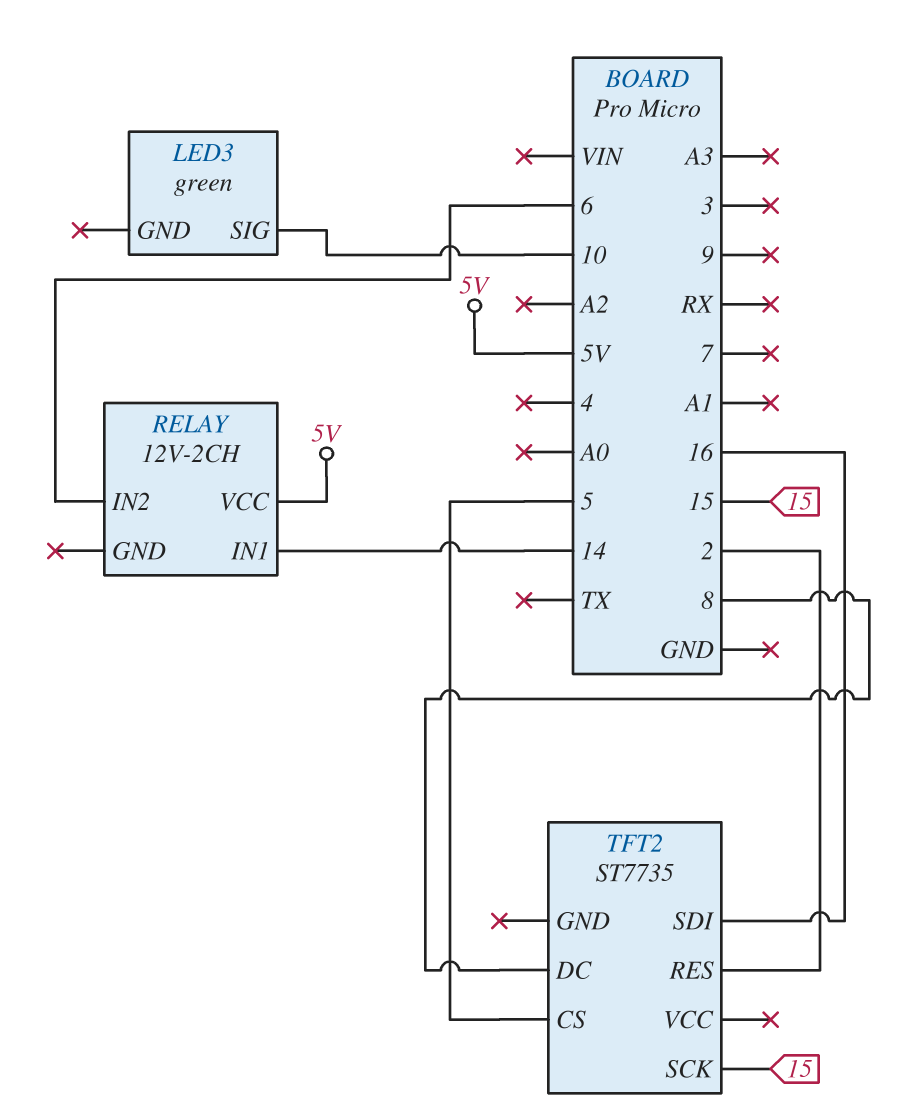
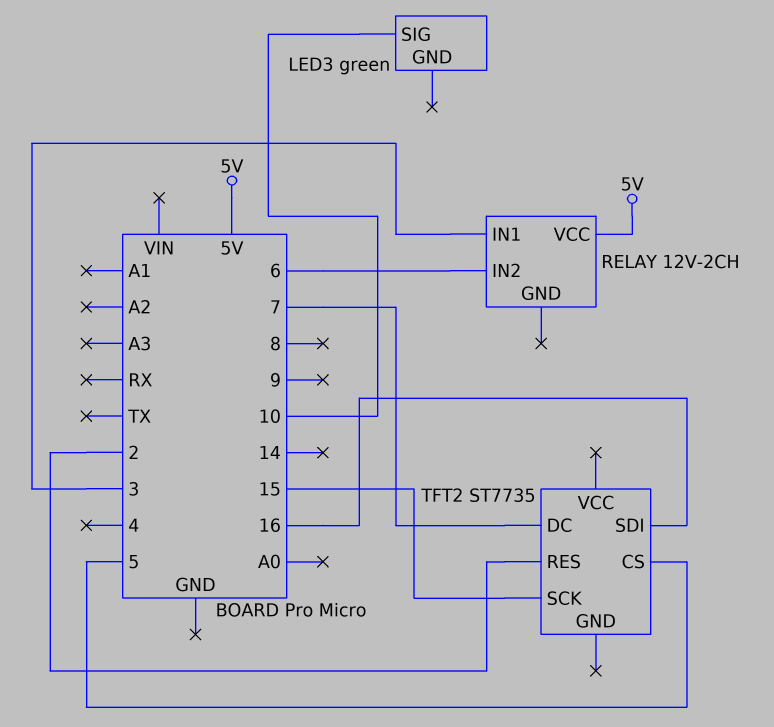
RELAY pin IN1: 14 -> 3
TFT2 pin DC: 8 -> 7

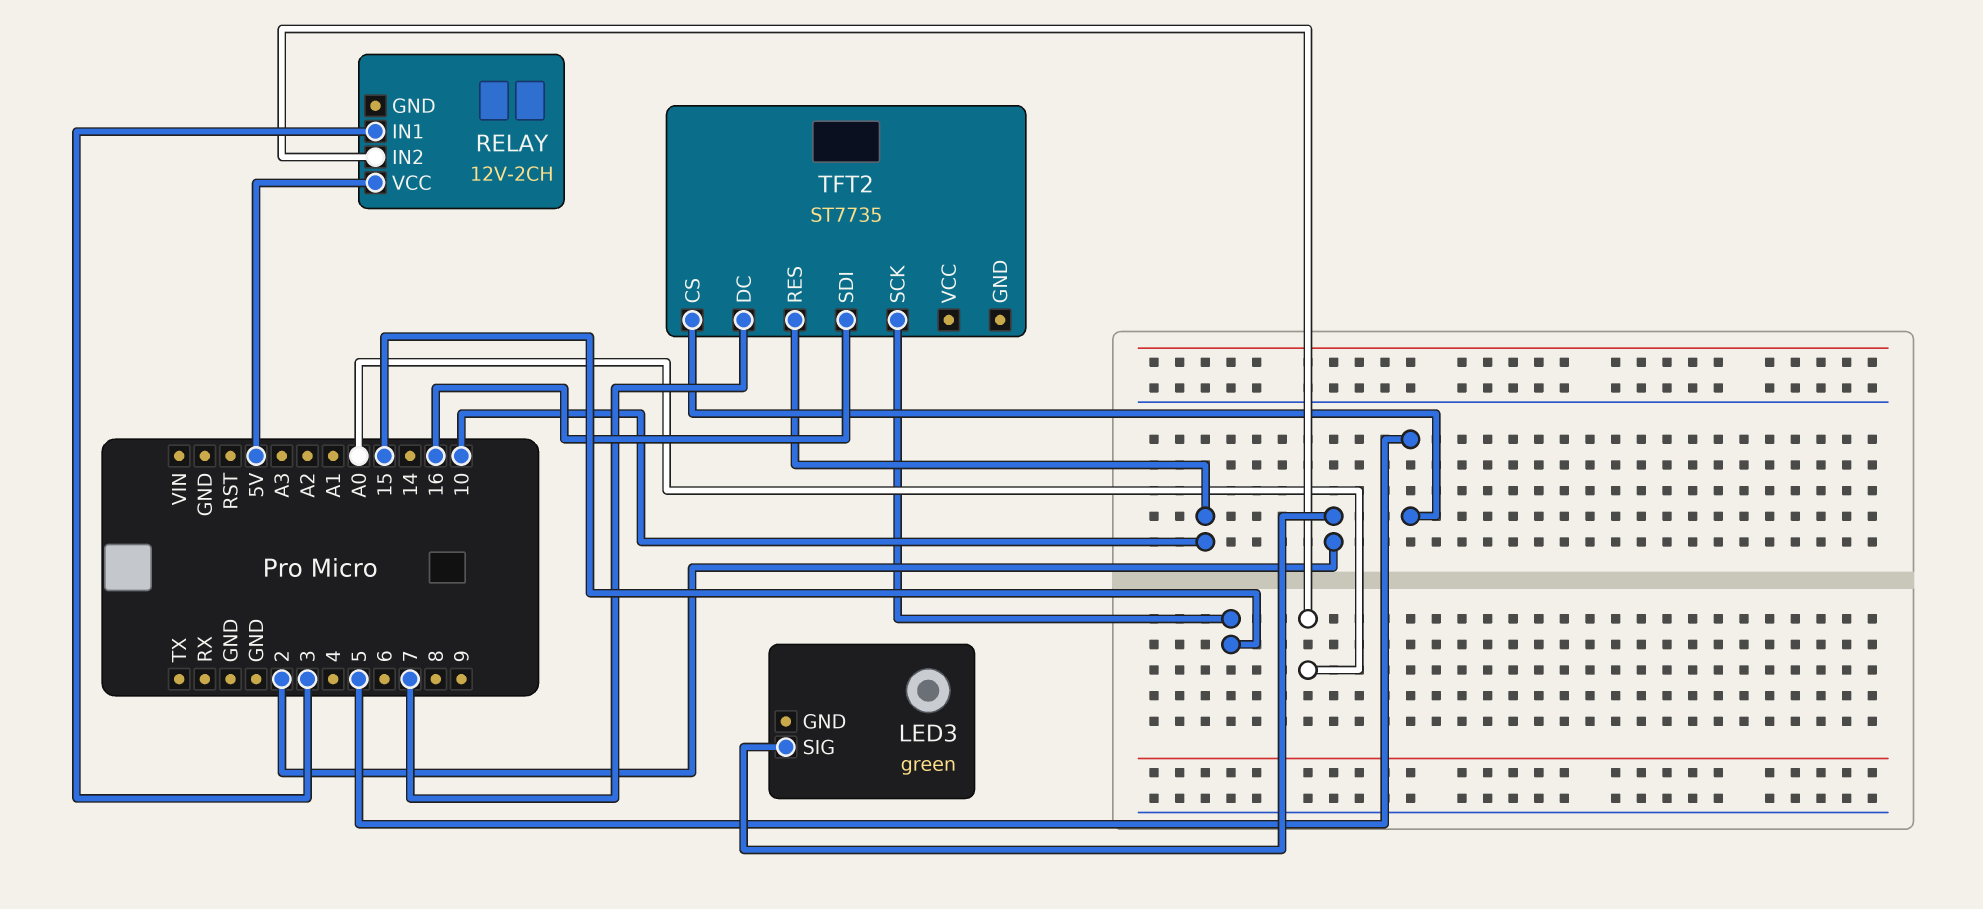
LED3 pin SIG: 10 -> 2
RELAY pin IN2: 6 -> A0
TFT2 pin RES: 2 -> 10

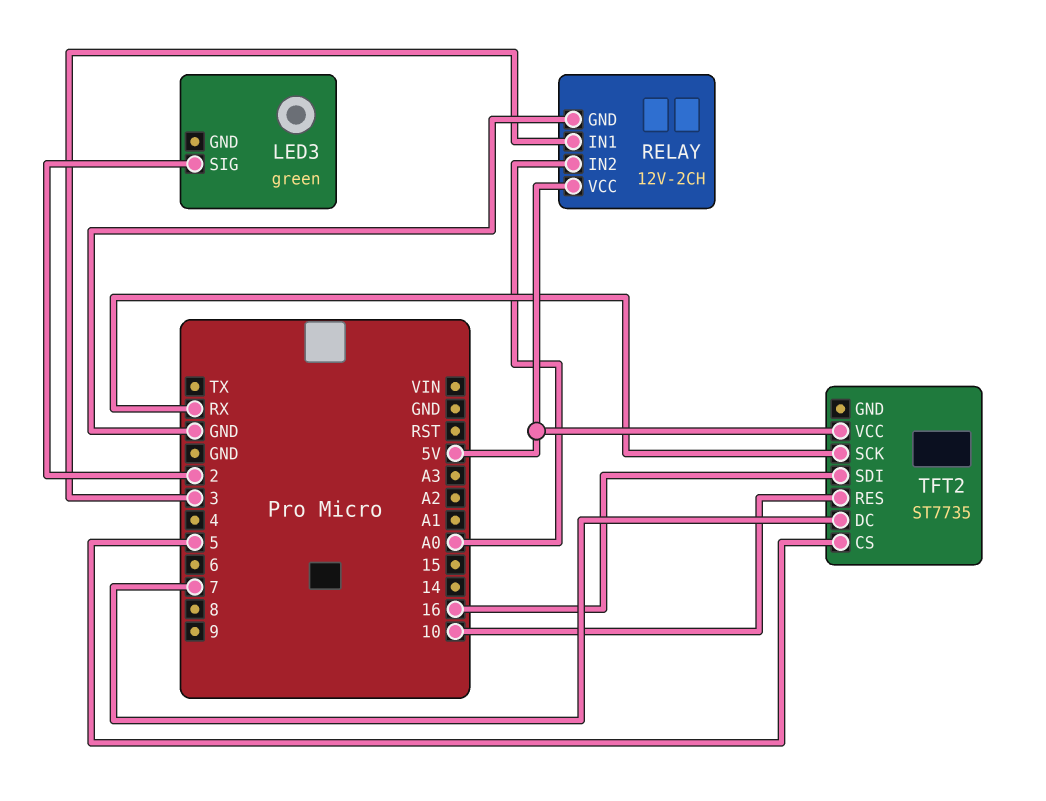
RELAY pin GND: none -> GND
TFT2 pin SCK: 15 -> RX
TFT2 pin VCC: none -> 5V

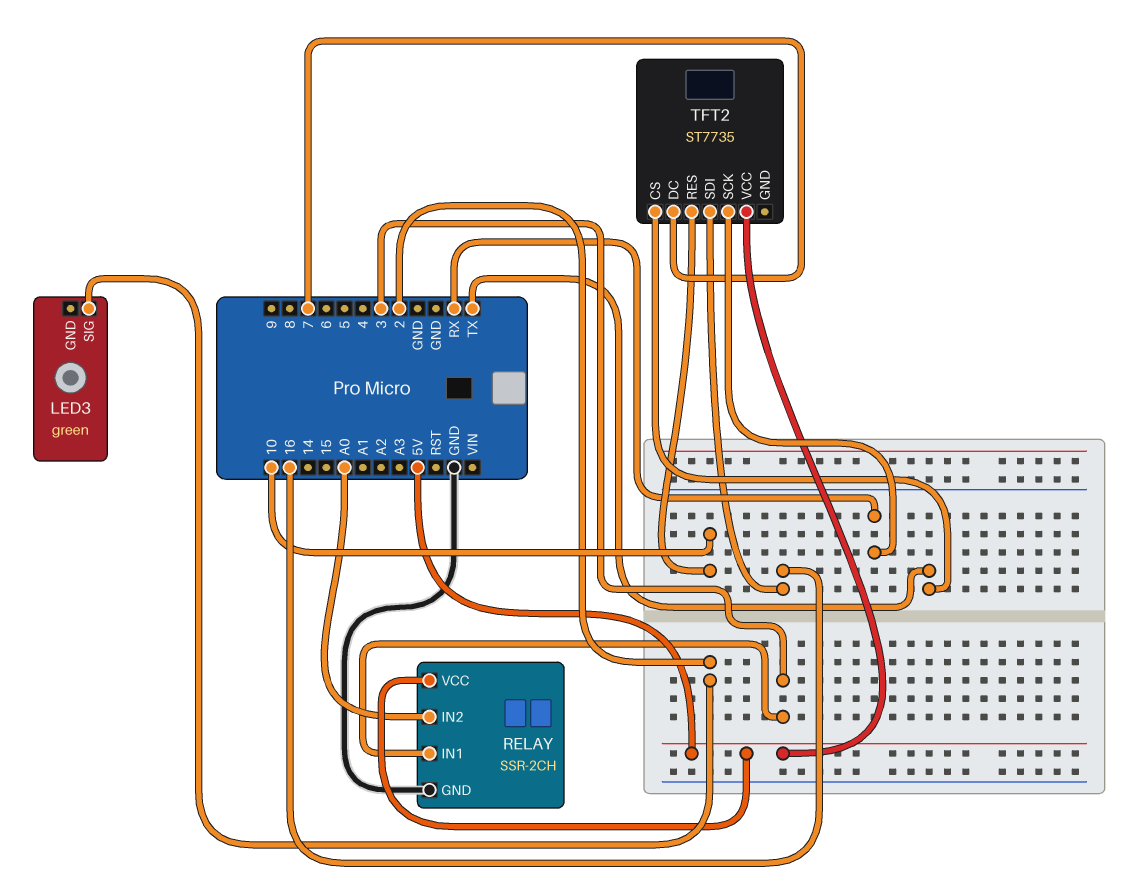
RELAY: 12V-2CH -> SSR-2CH
TFT2 pin CS: 5 -> TX

